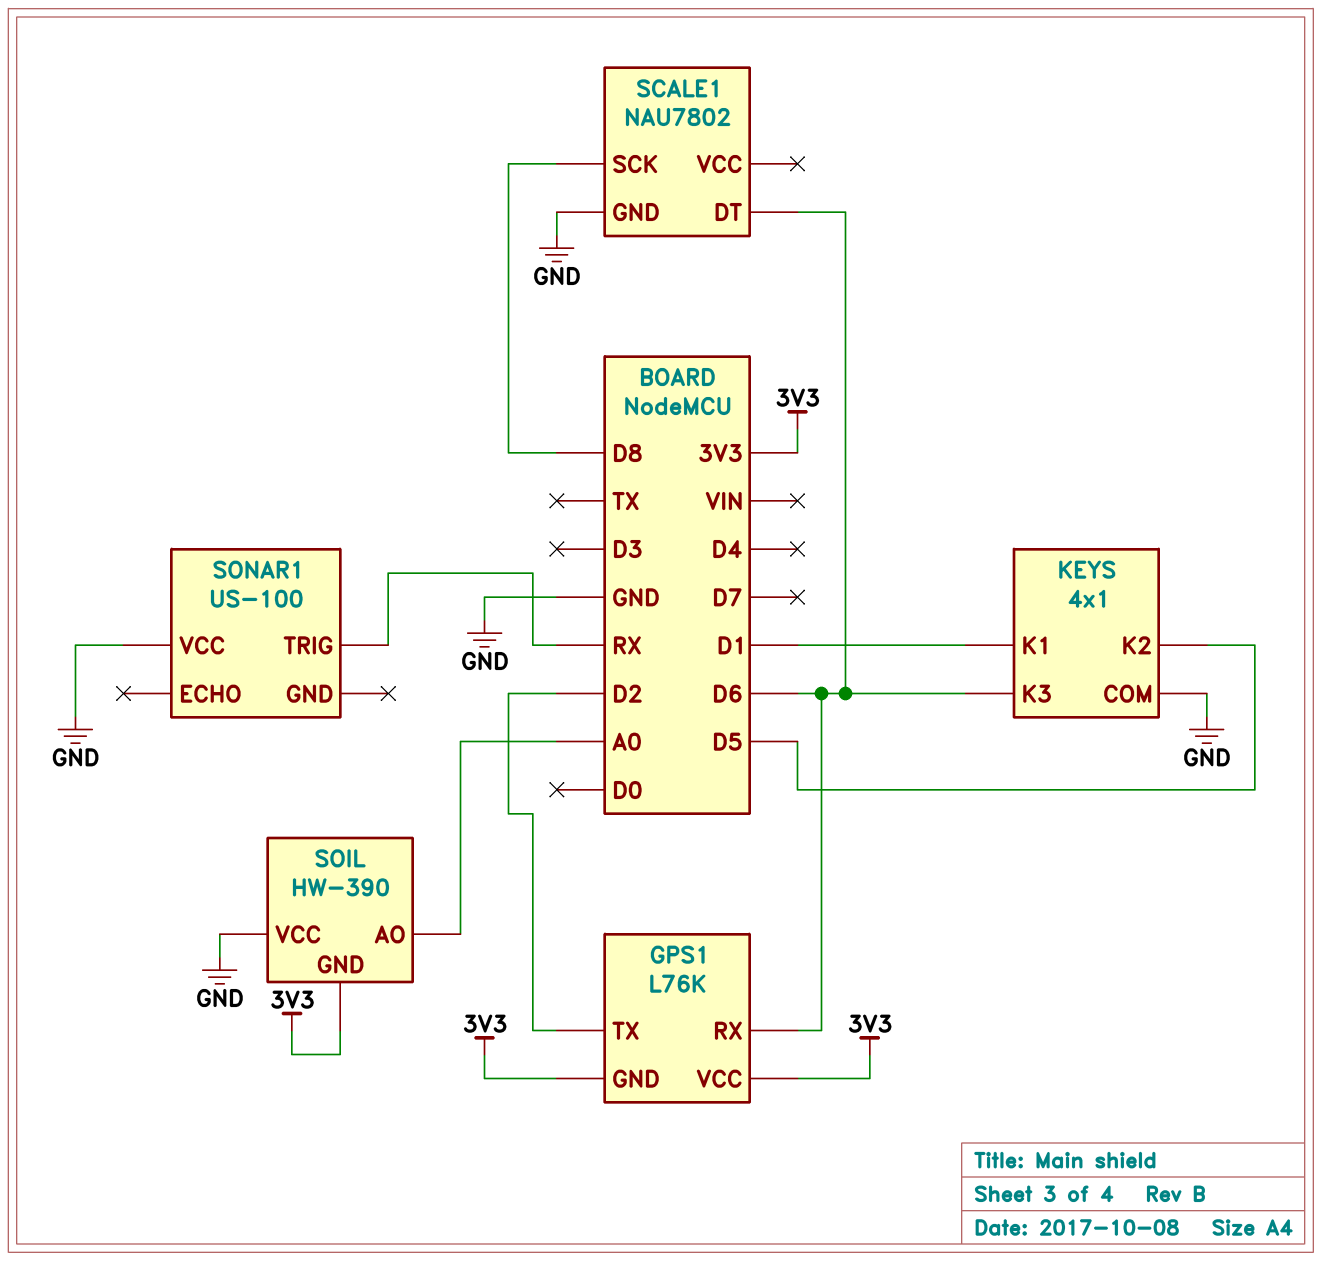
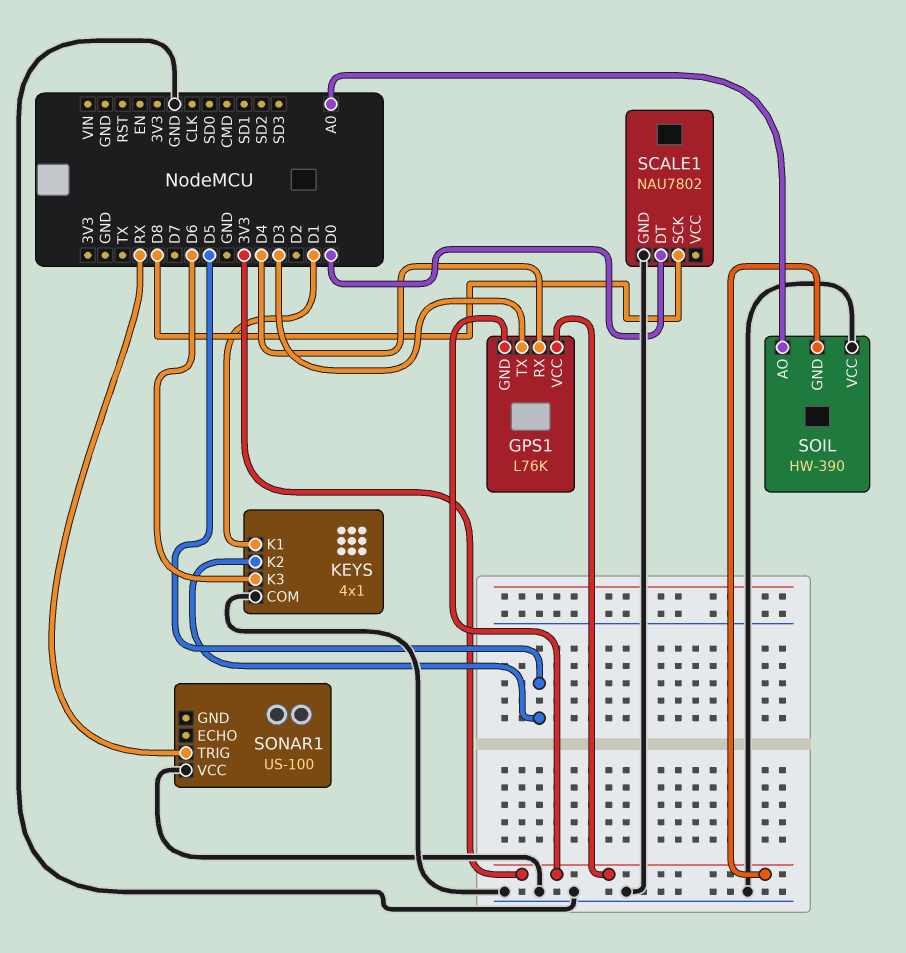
GPS1 pin RX: D6 -> D4
GPS1 pin TX: D2 -> D3
SCALE1 pin DT: D6 -> D0

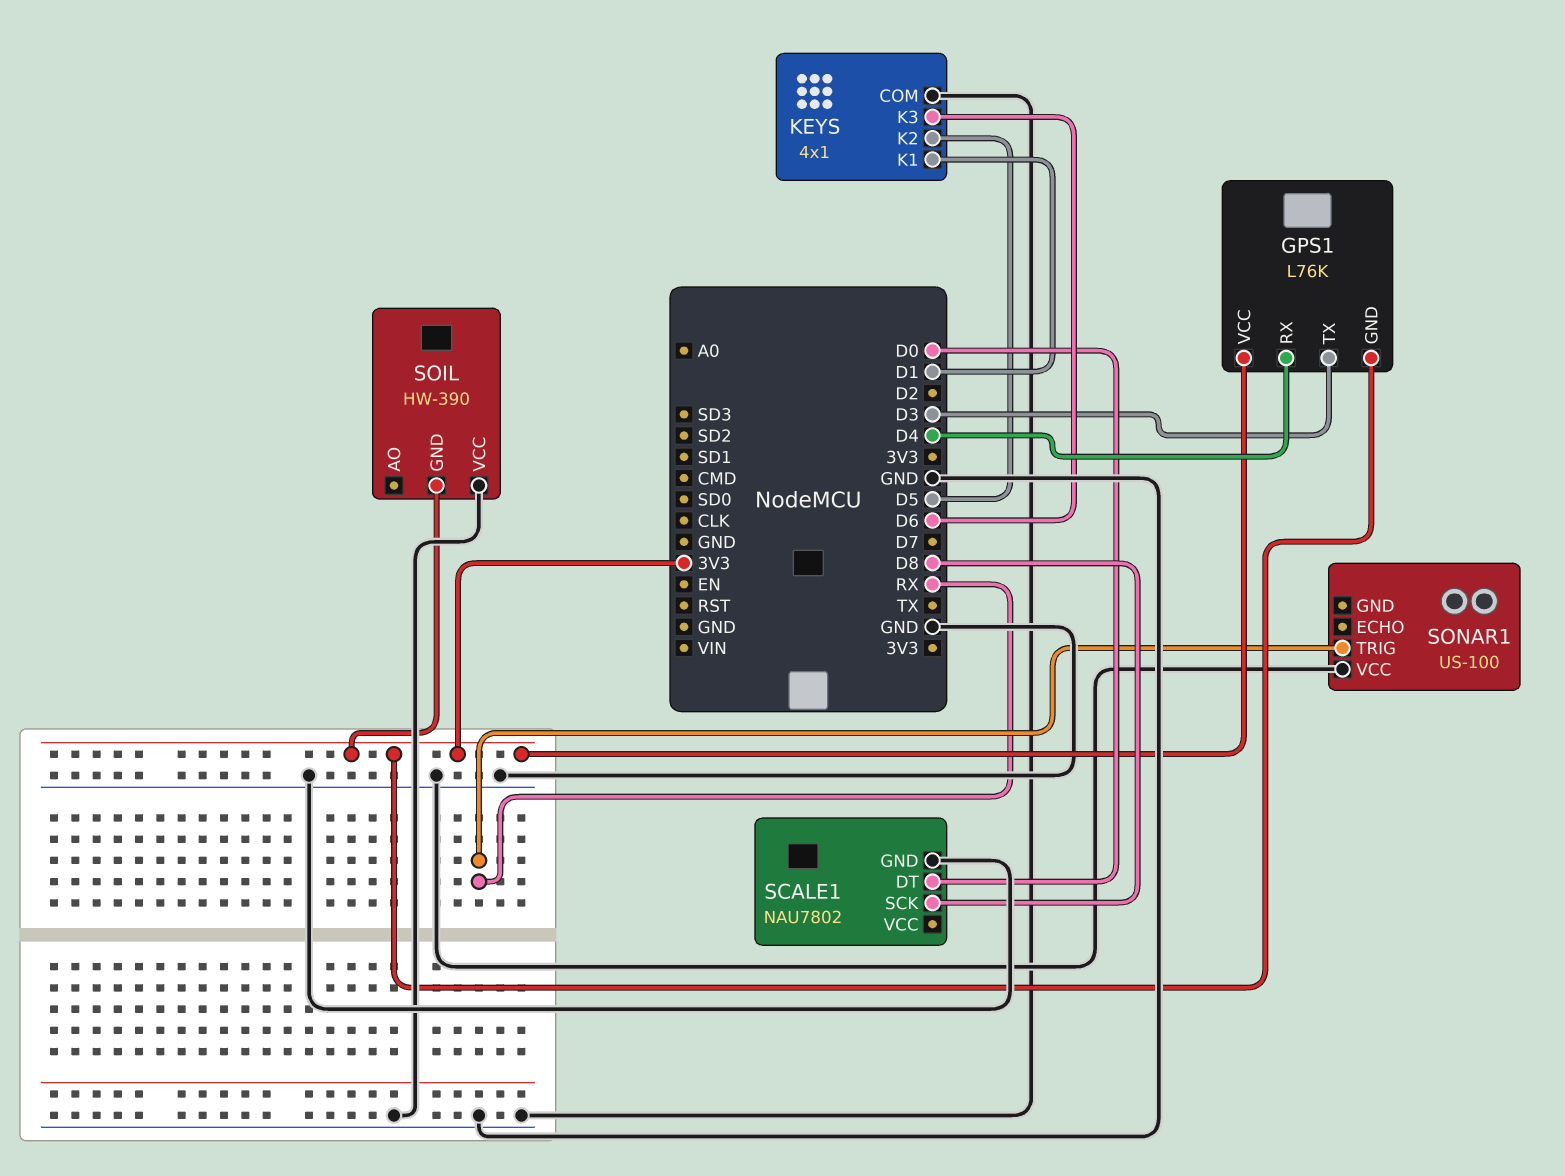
SOIL pin AO: A0 -> none

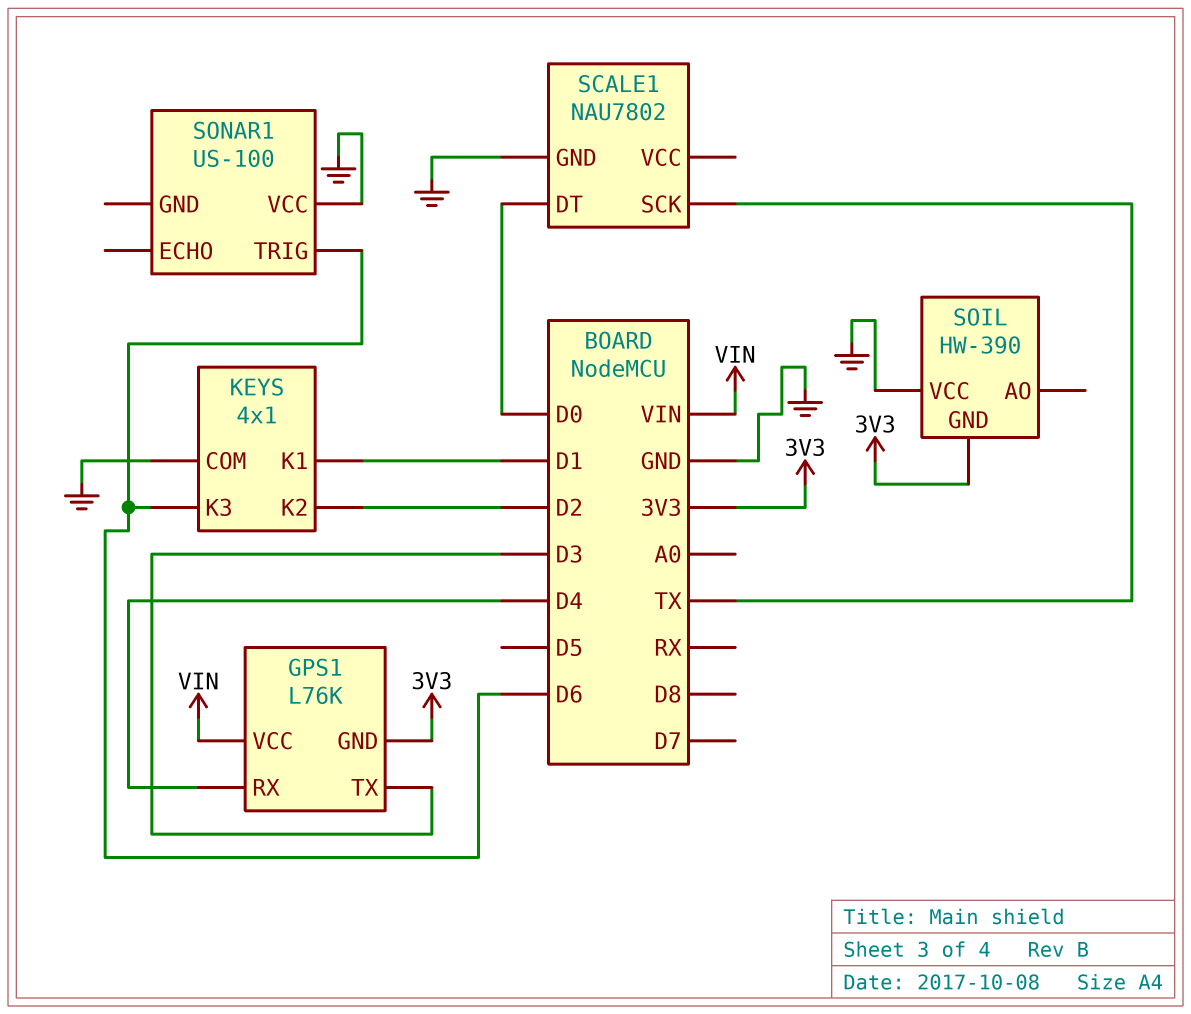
GPS1 pin VCC: 3V3 -> VIN
KEYS pin K2: D5 -> D2
SCALE1 pin SCK: D8 -> TX
SONAR1 pin TRIG: RX -> D6

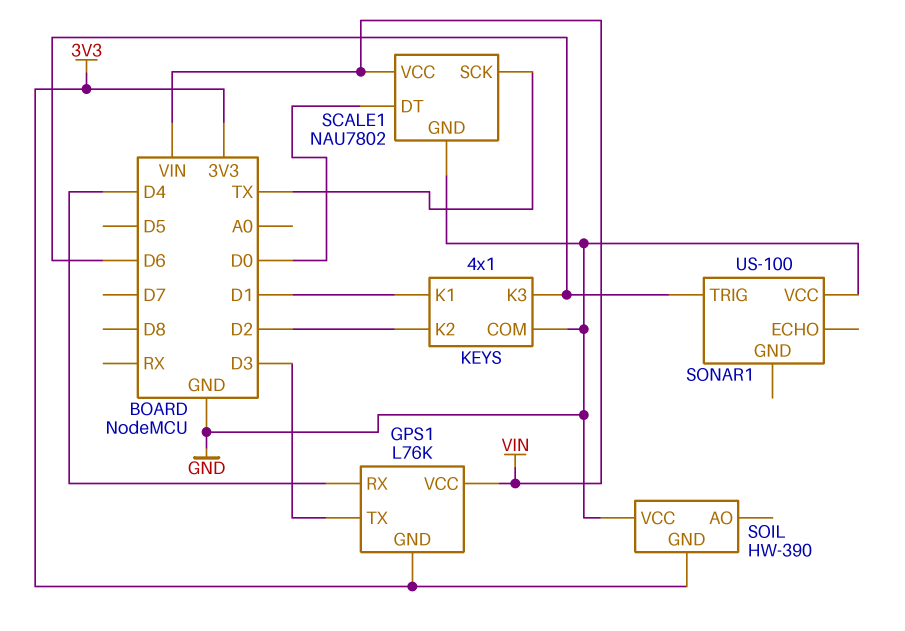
SCALE1 pin VCC: none -> VIN

